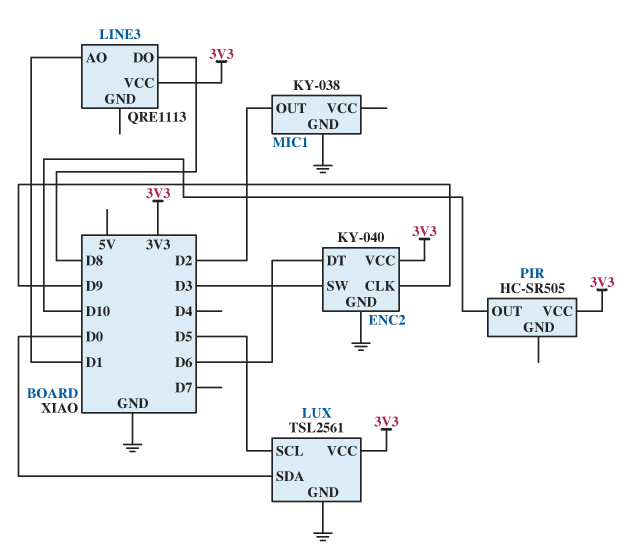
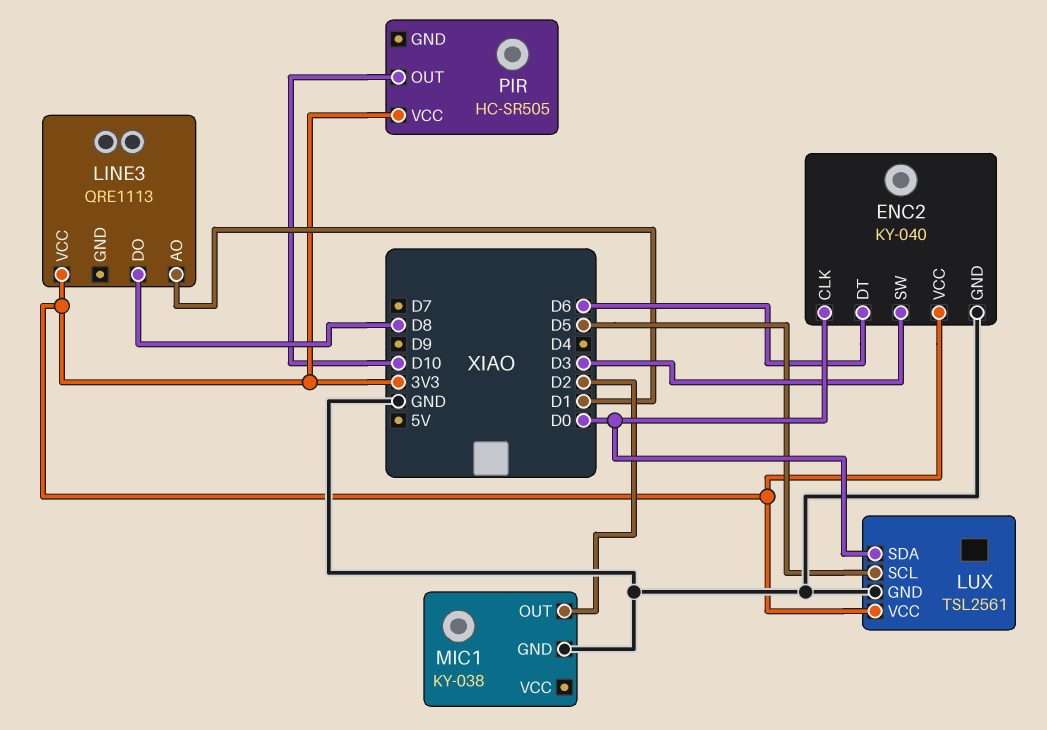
ENC2 pin CLK: D9 -> D0

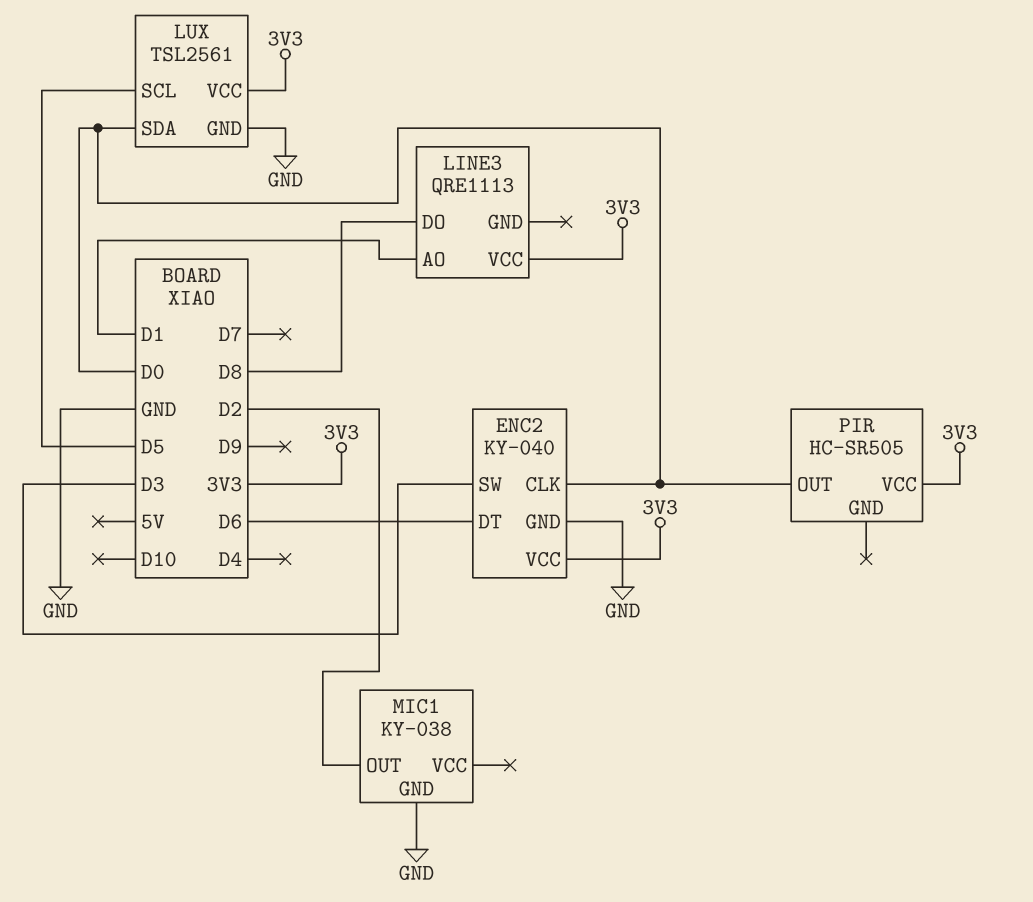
PIR pin OUT: D10 -> D0

